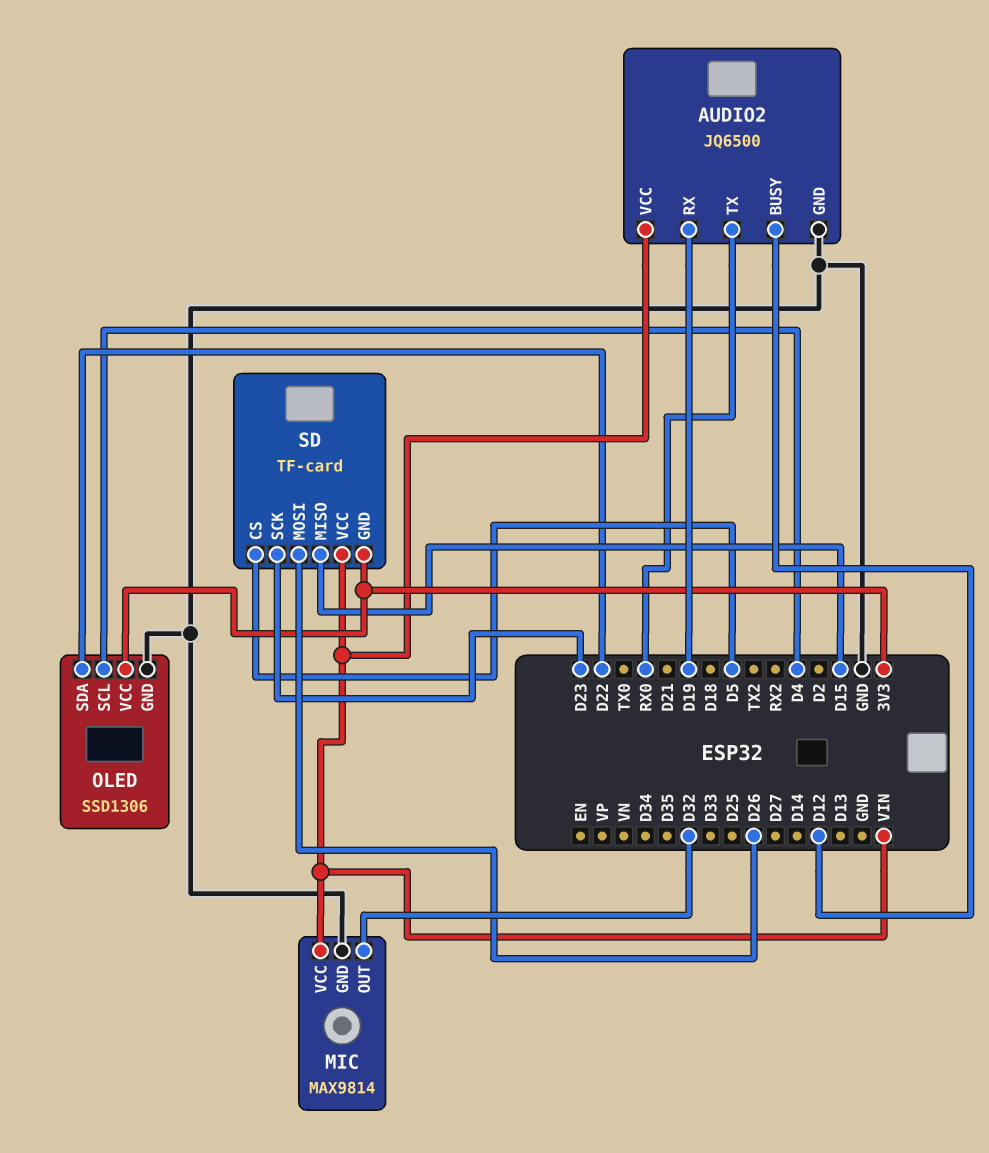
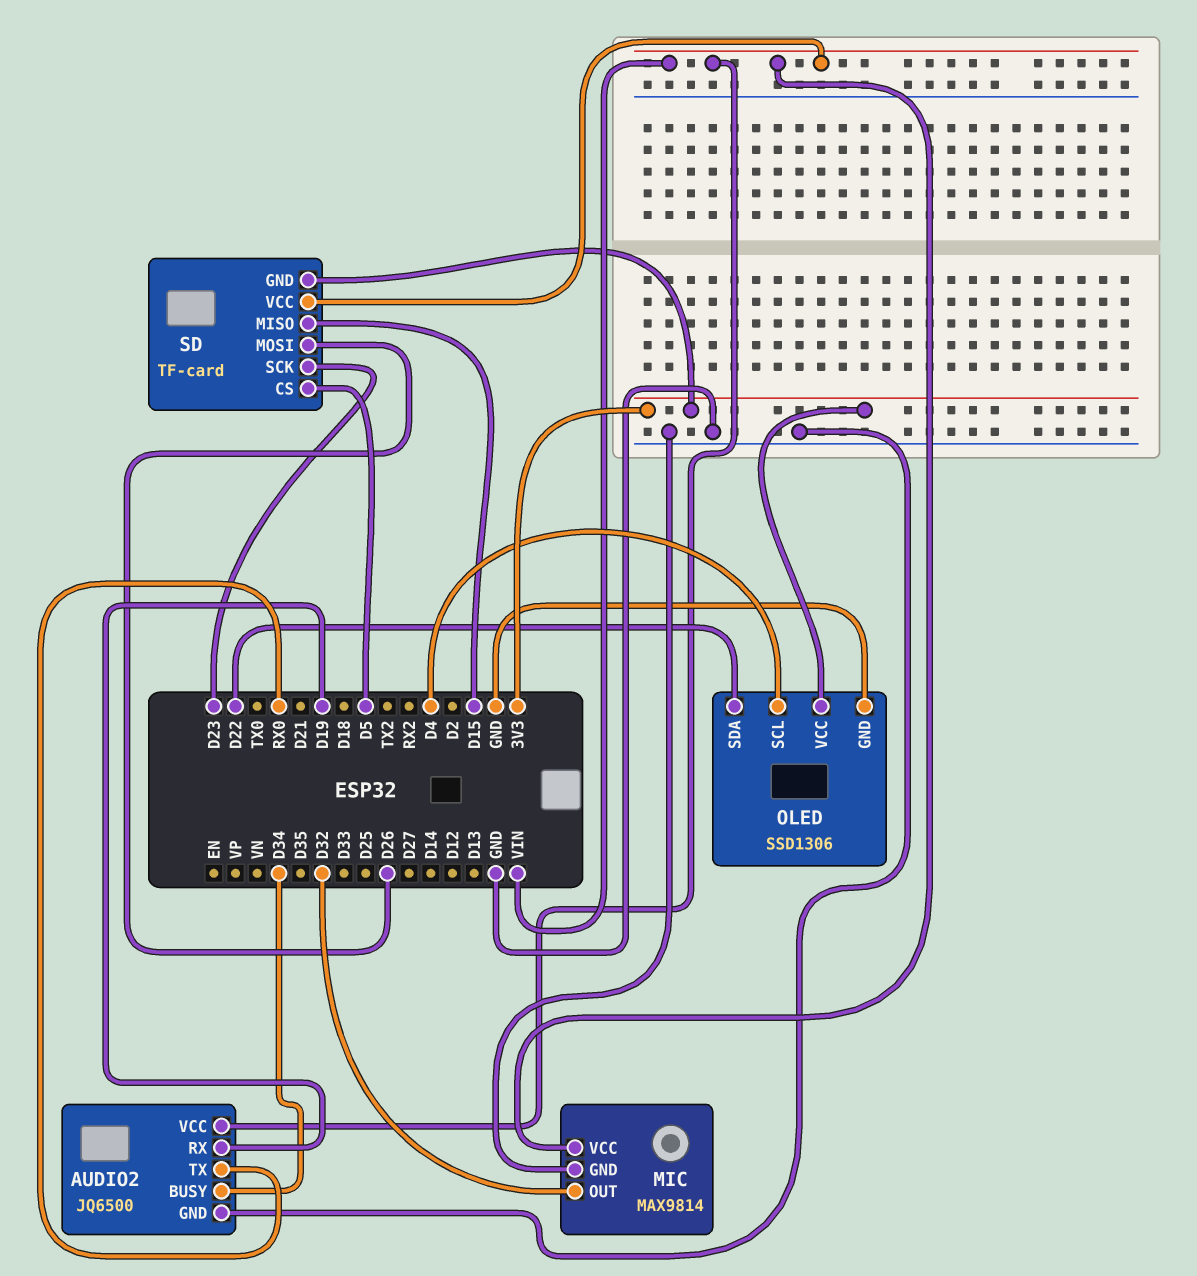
AUDIO2 pin BUSY: D12 -> D34

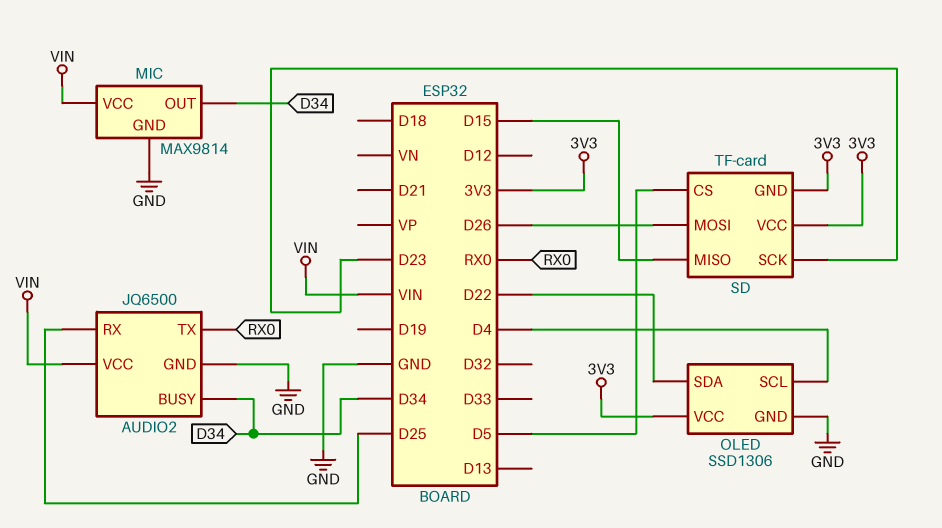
AUDIO2 pin RX: D19 -> D25
MIC pin OUT: D32 -> D34
SD pin VCC: VIN -> 3V3

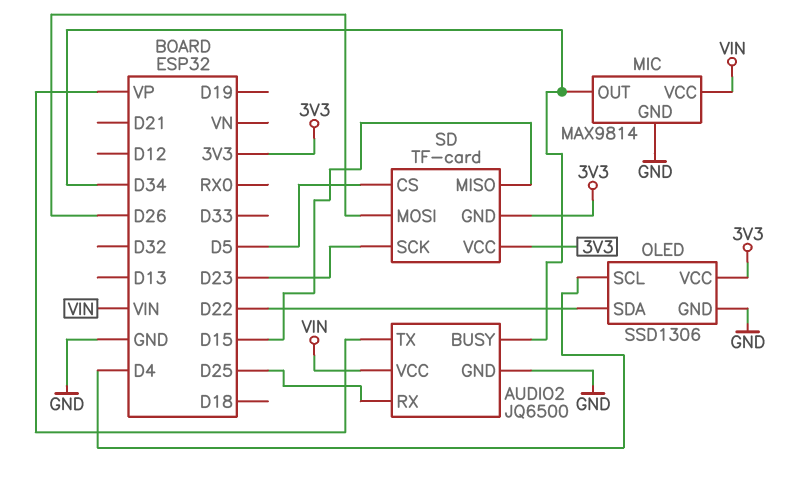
AUDIO2 pin TX: RX0 -> VP

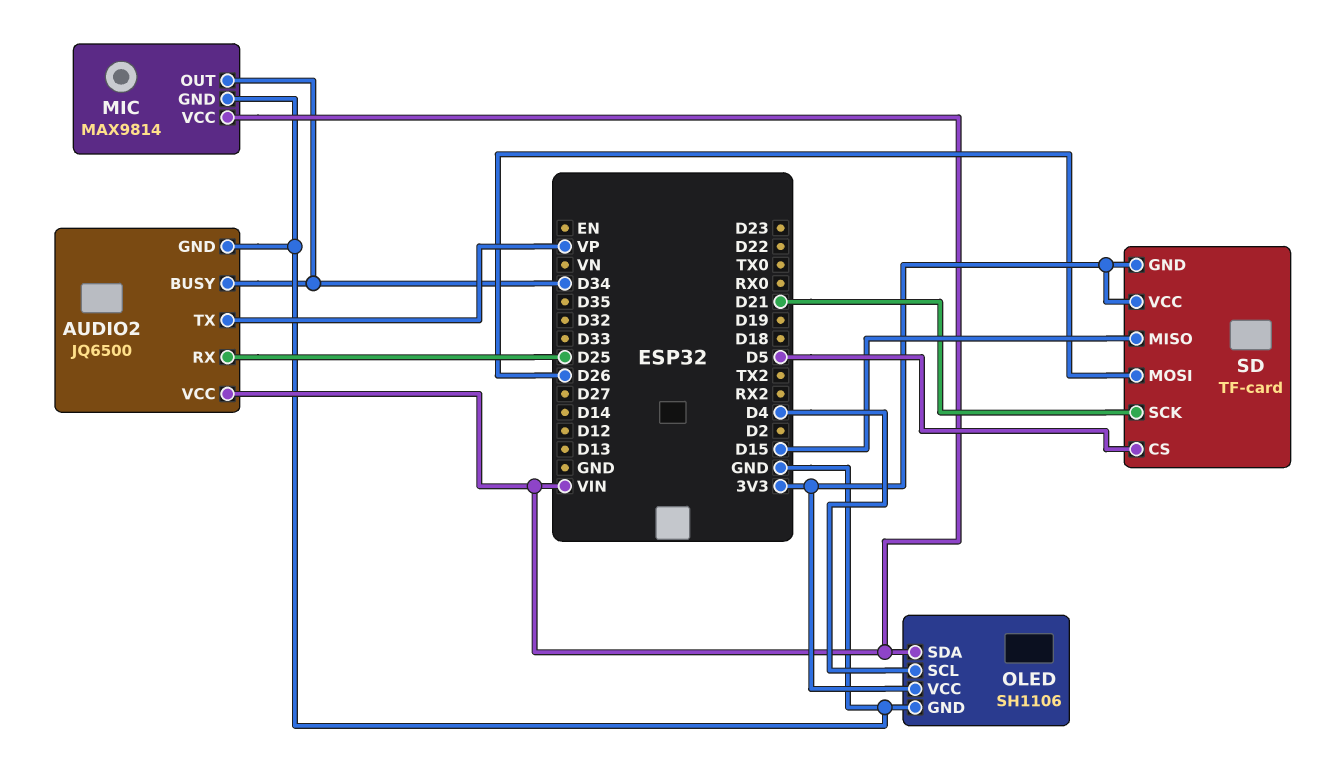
OLED: SSD1306 -> SH1106
OLED pin SDA: D22 -> VIN
SD pin SCK: D23 -> D21

